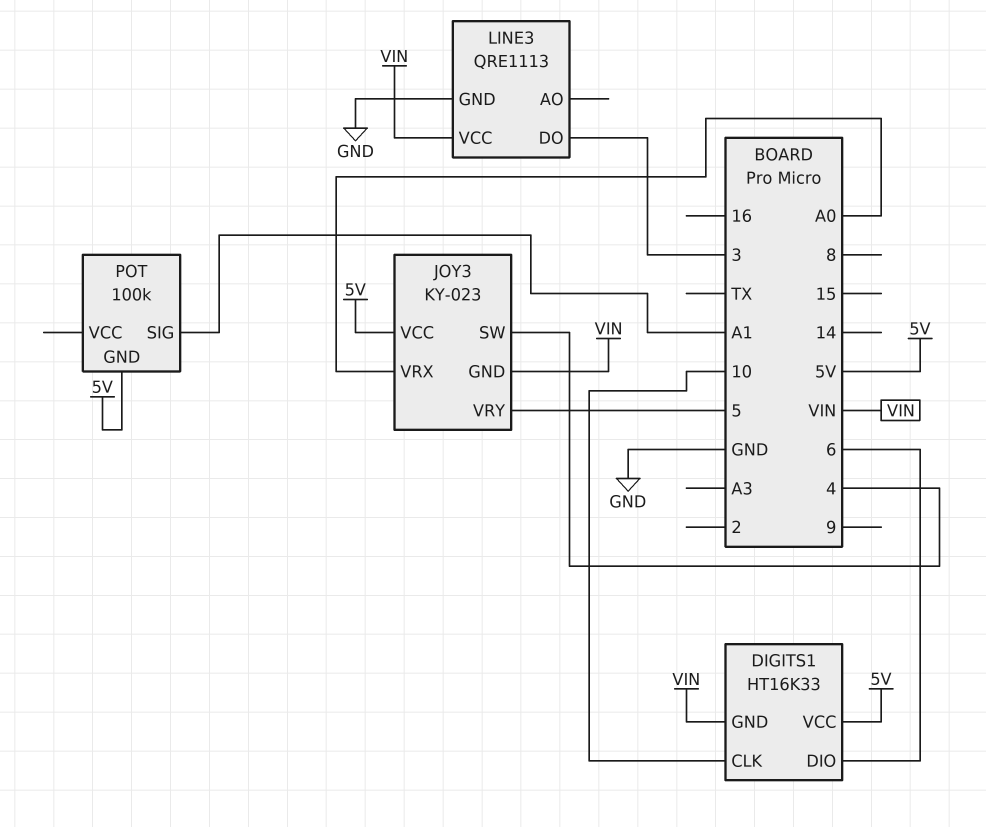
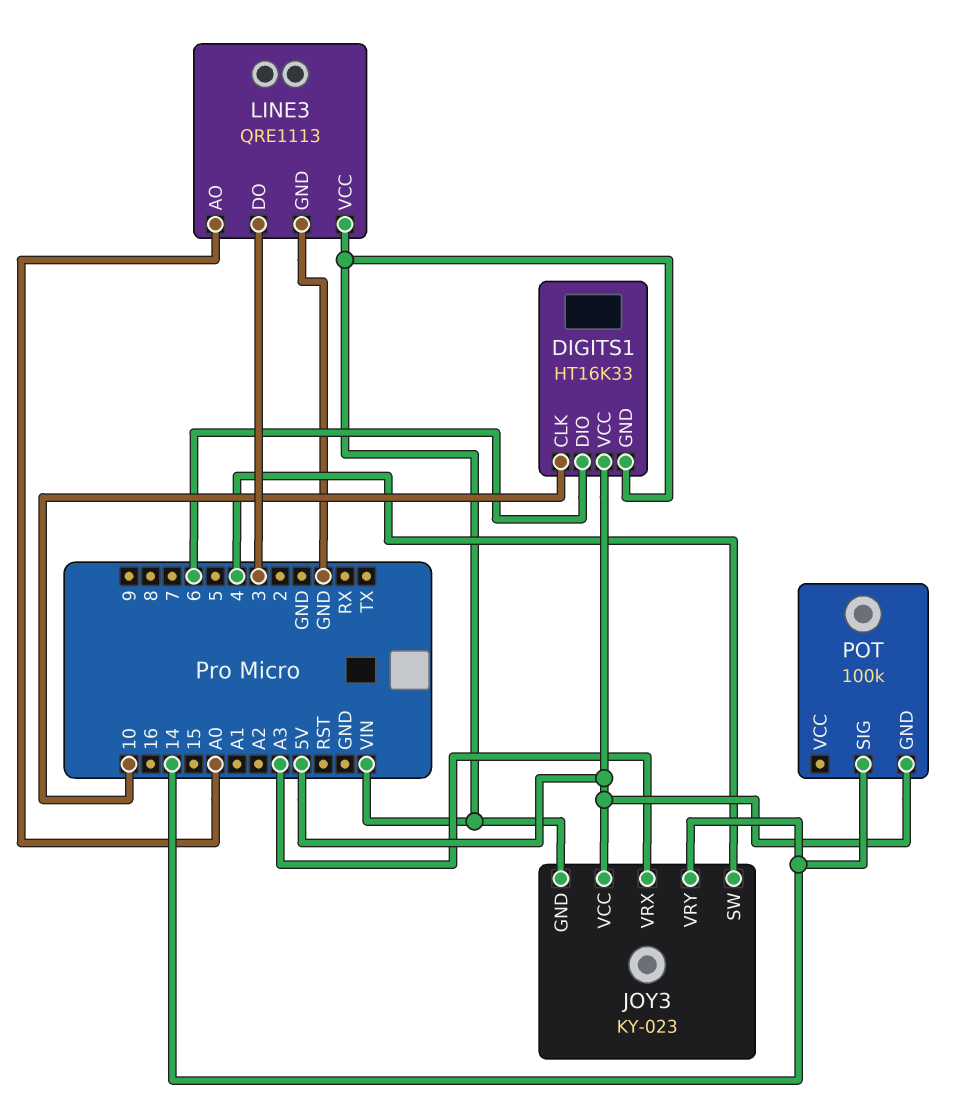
JOY3 pin VRX: A0 -> A3
JOY3 pin VRY: 5 -> 14
LINE3 pin AO: none -> A0
POT pin SIG: A1 -> 14

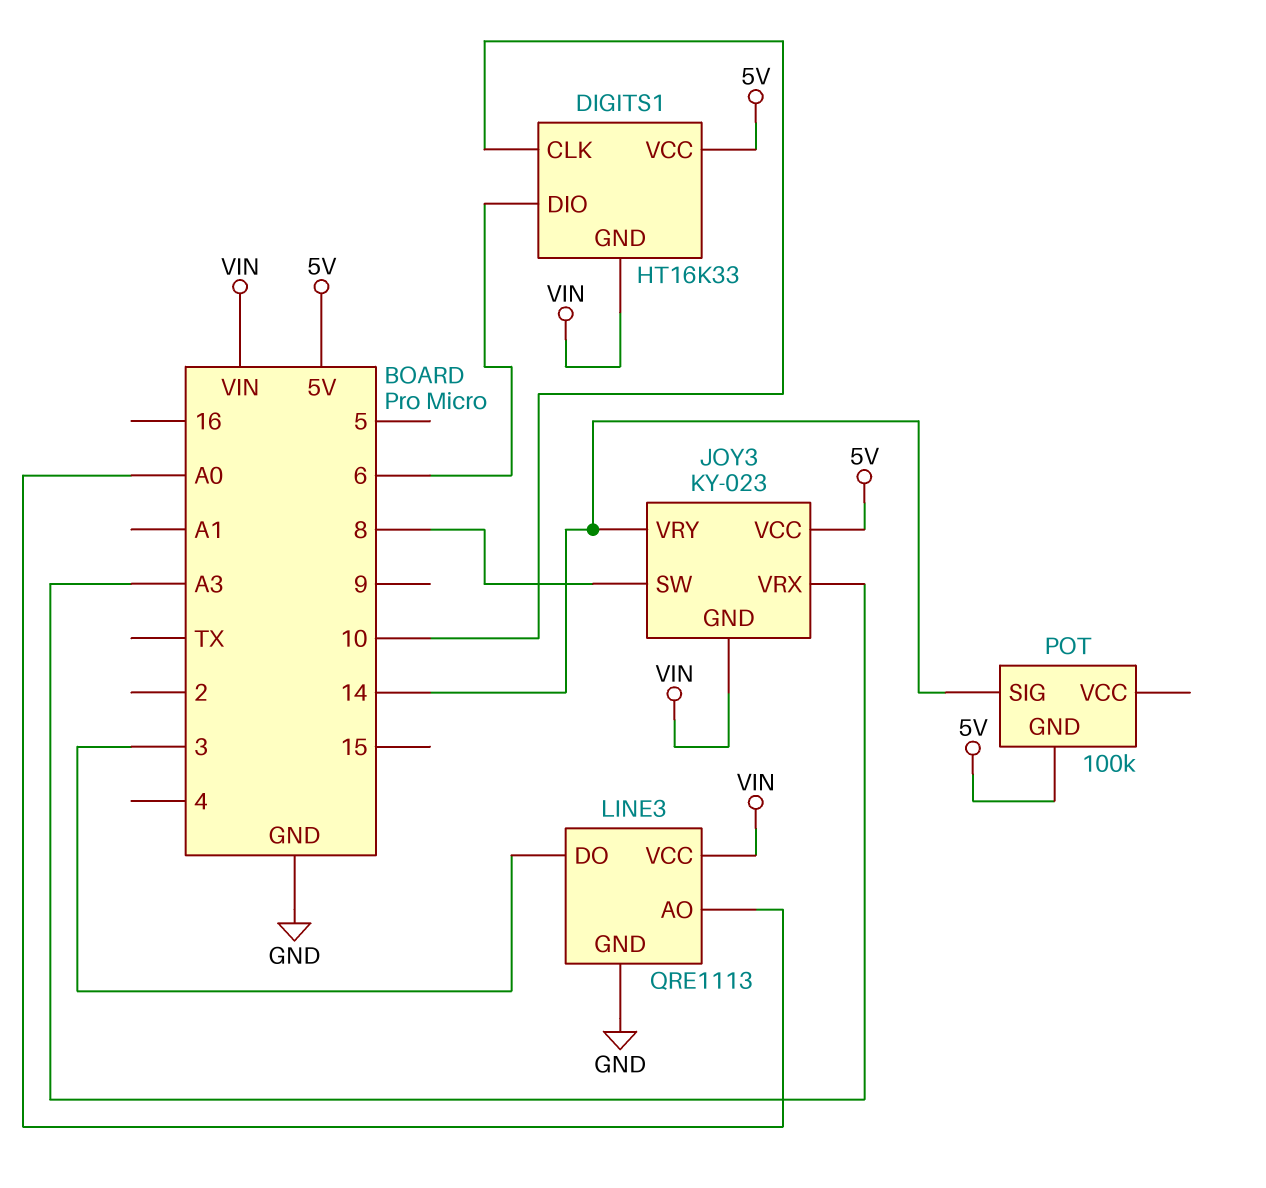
JOY3 pin SW: 4 -> 8

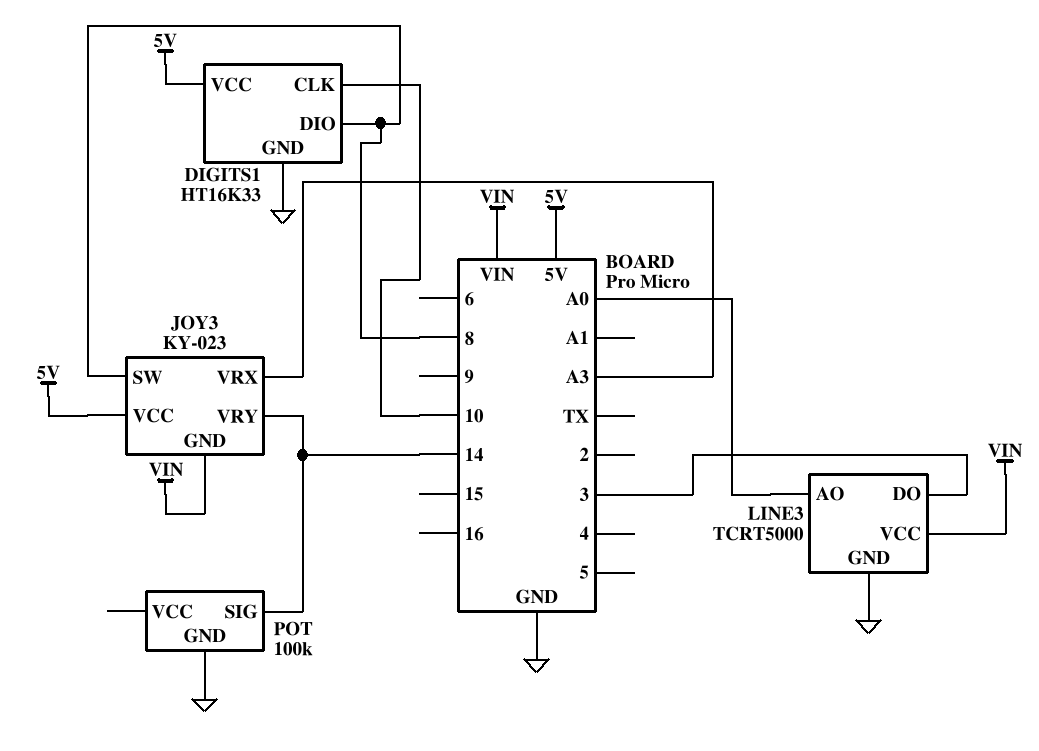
DIGITS1 pin DIO: 6 -> 8
DIGITS1 pin GND: VIN -> GND
LINE3: QRE1113 -> TCRT5000
POT pin GND: 5V -> GND

